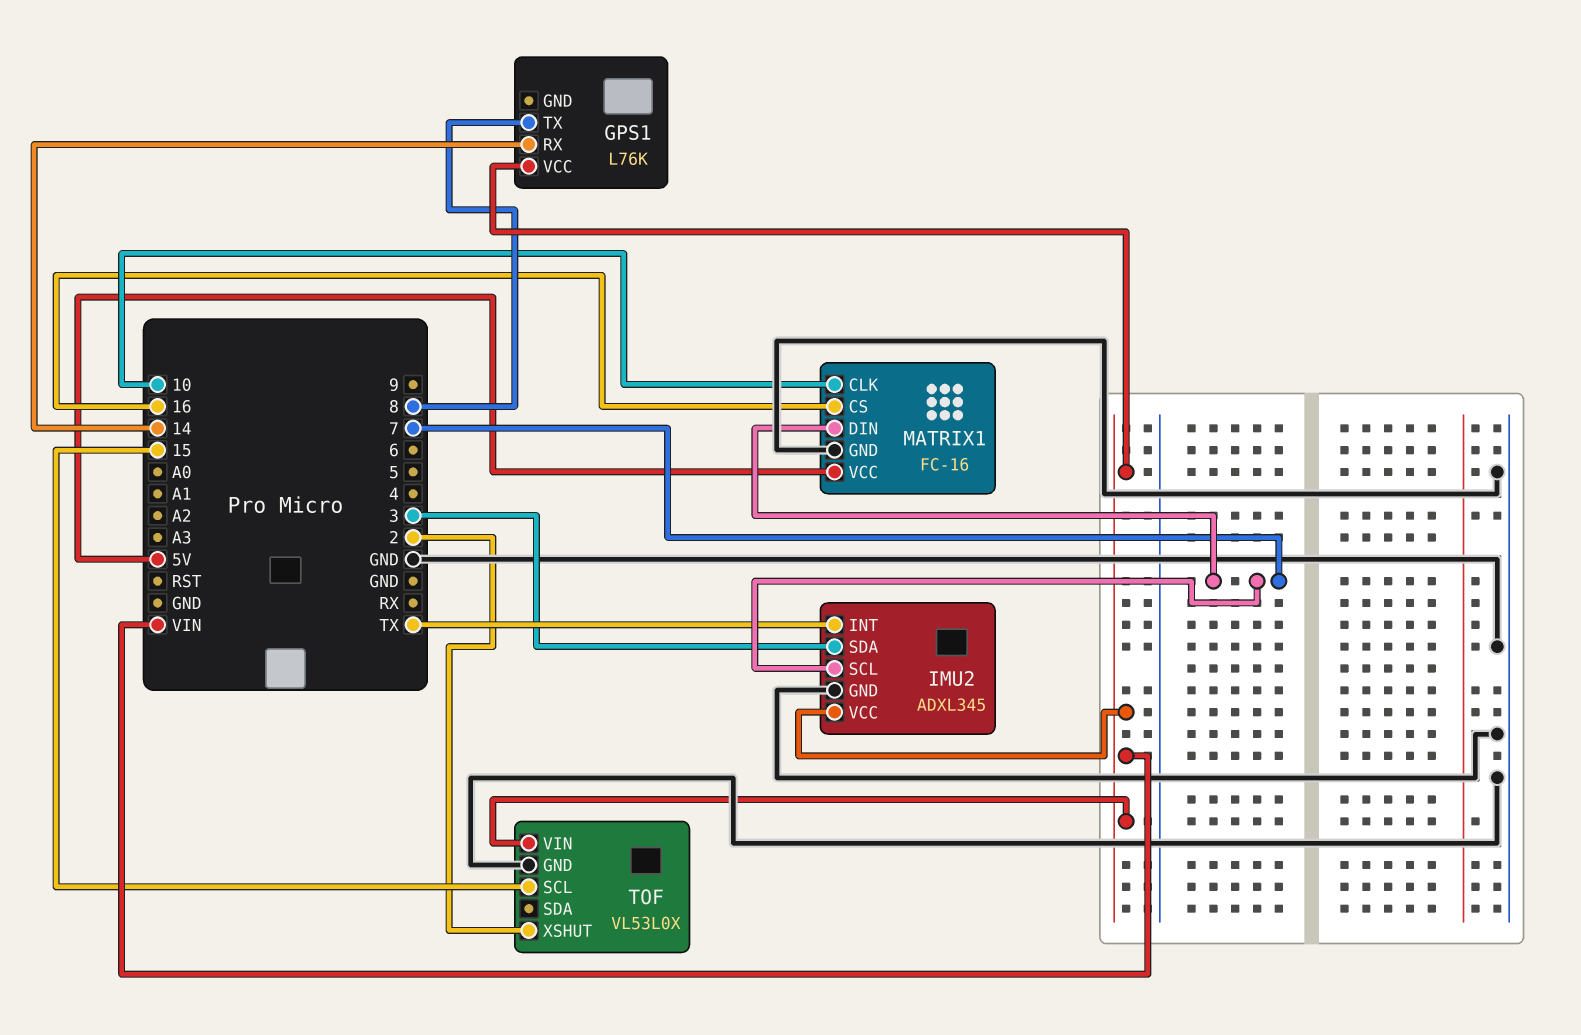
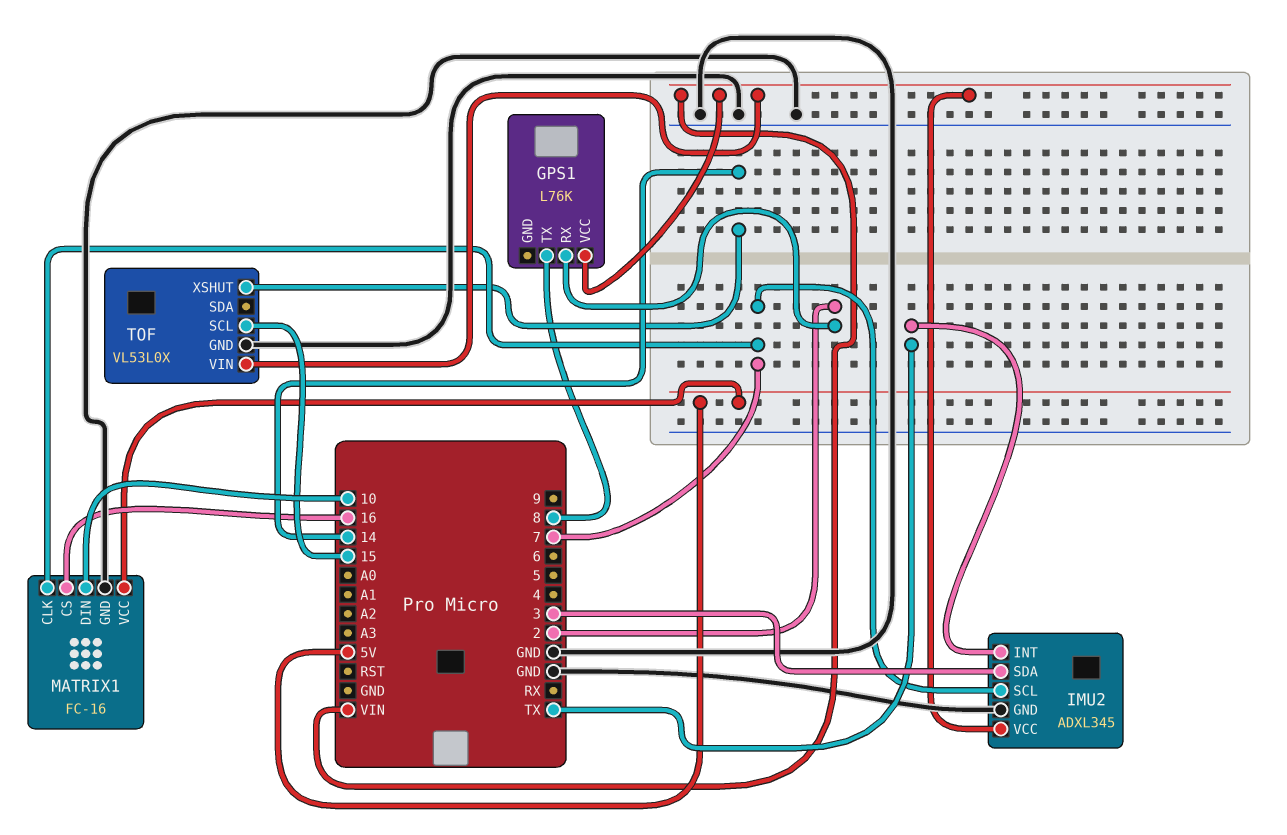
GPS1 pin RX: 14 -> 2
MATRIX1 pin CLK: 10 -> 7
MATRIX1 pin DIN: 7 -> 10
TOF pin XSHUT: 2 -> 14

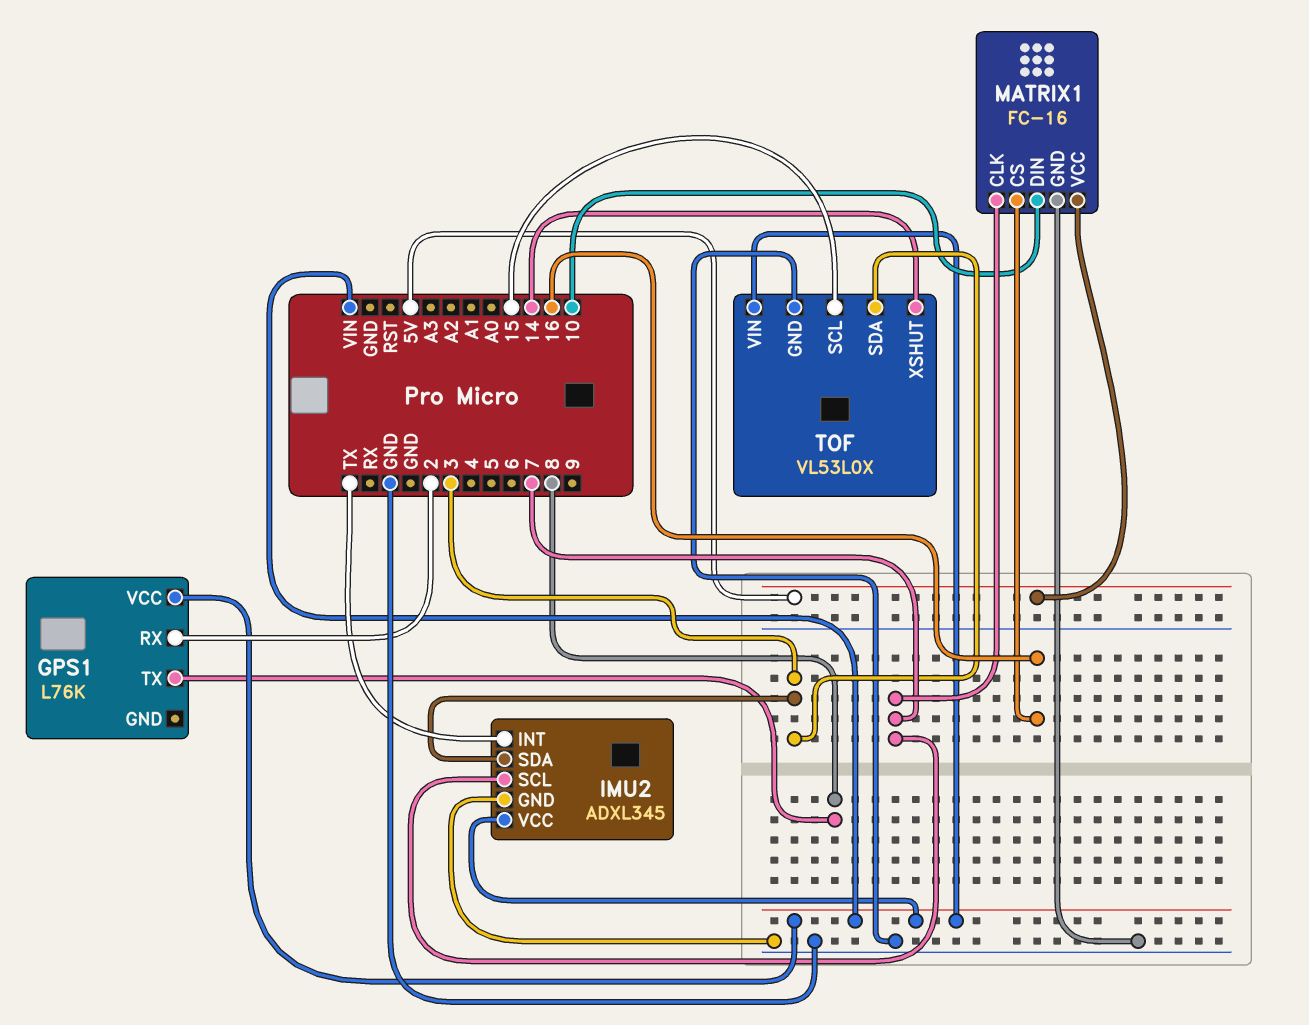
TOF pin SDA: none -> 3

